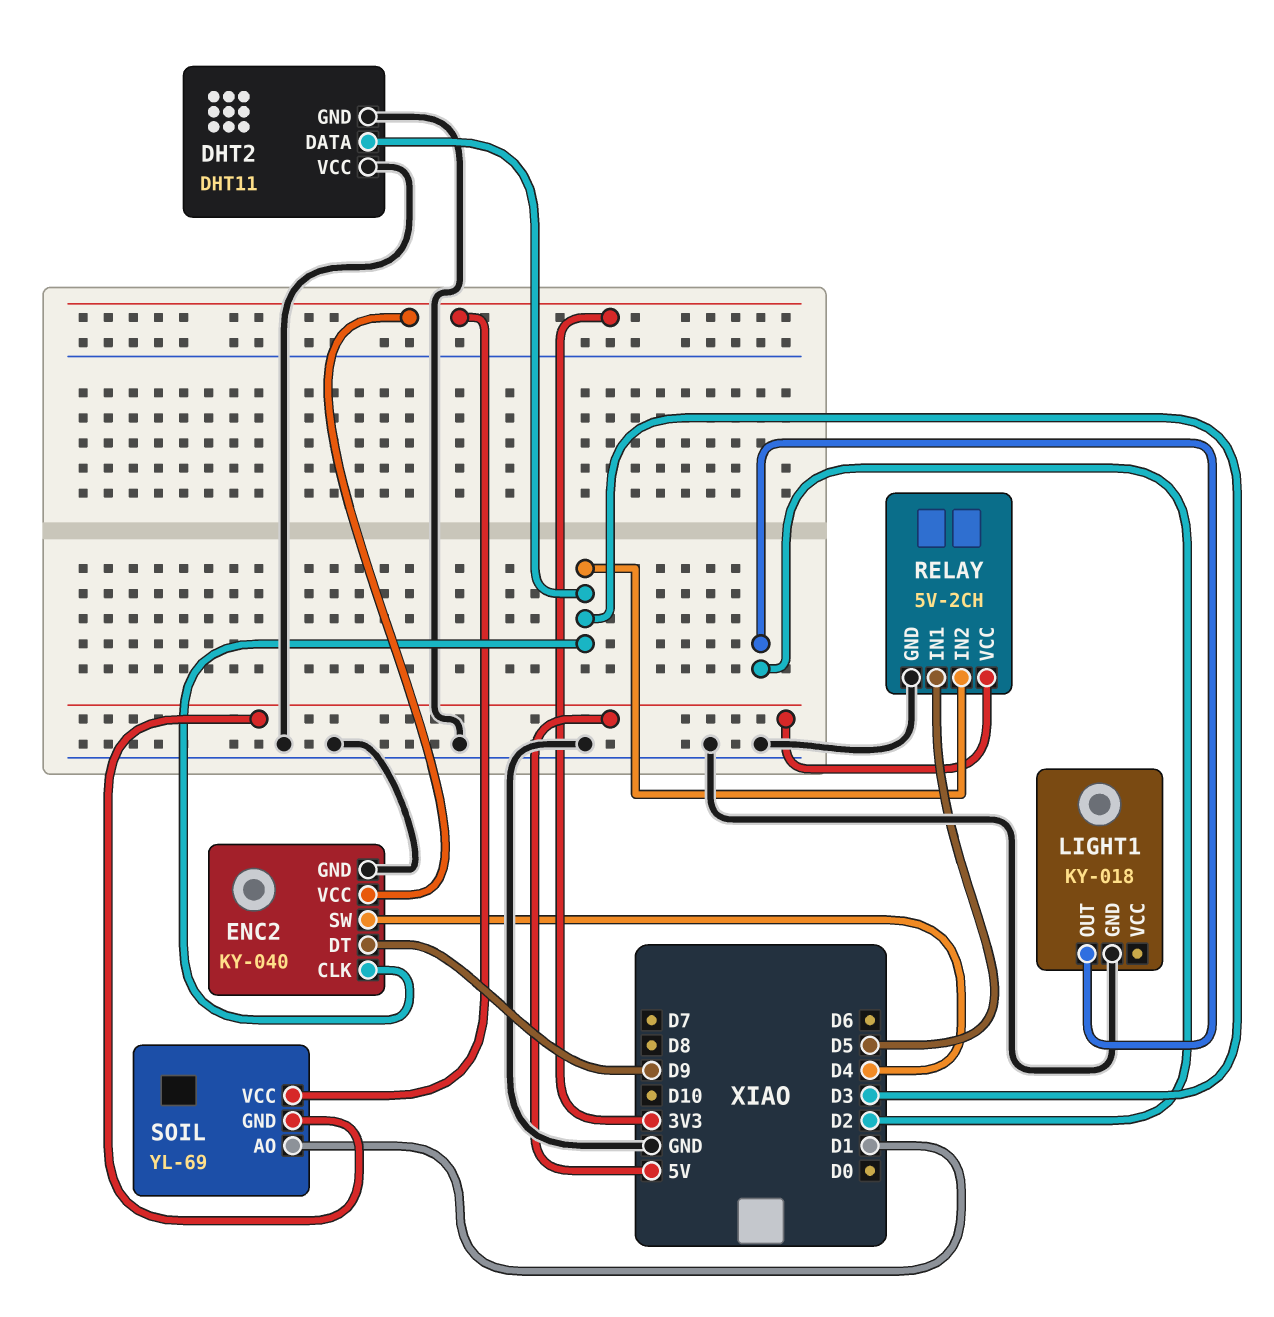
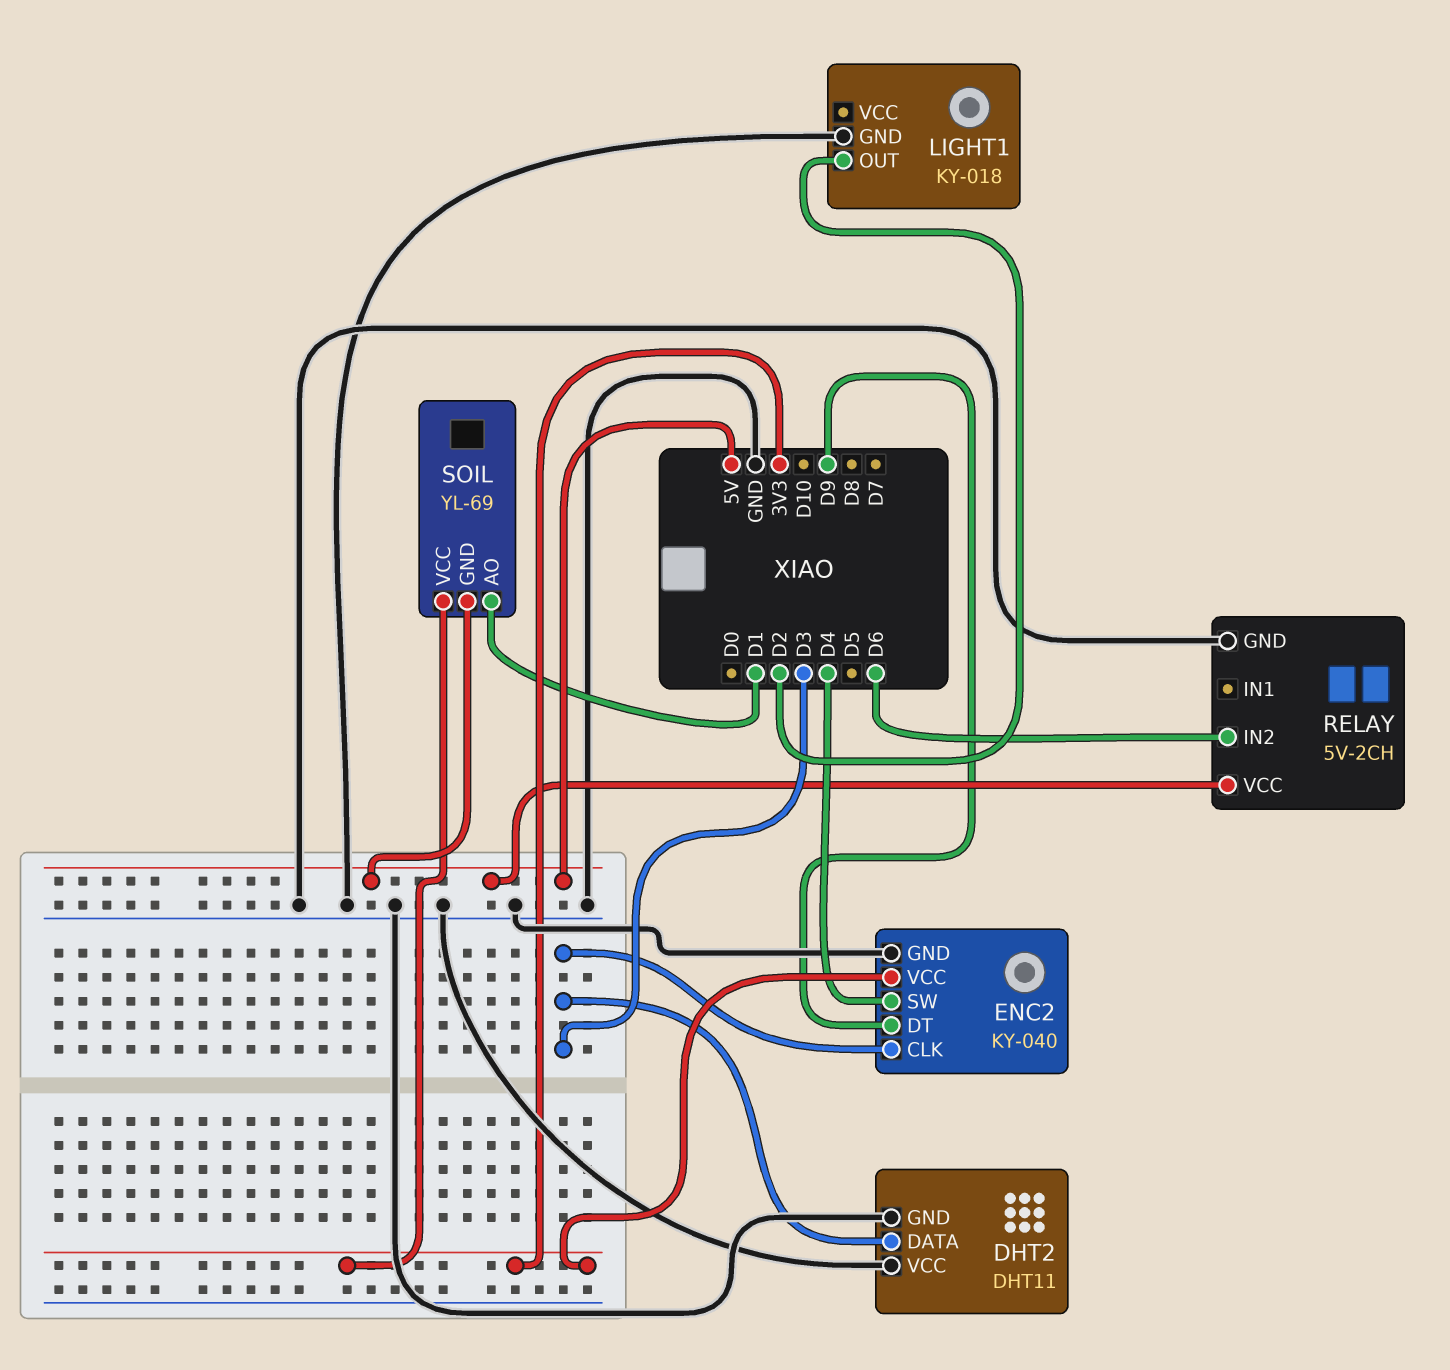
RELAY pin IN1: D5 -> none
RELAY pin IN2: D3 -> D6

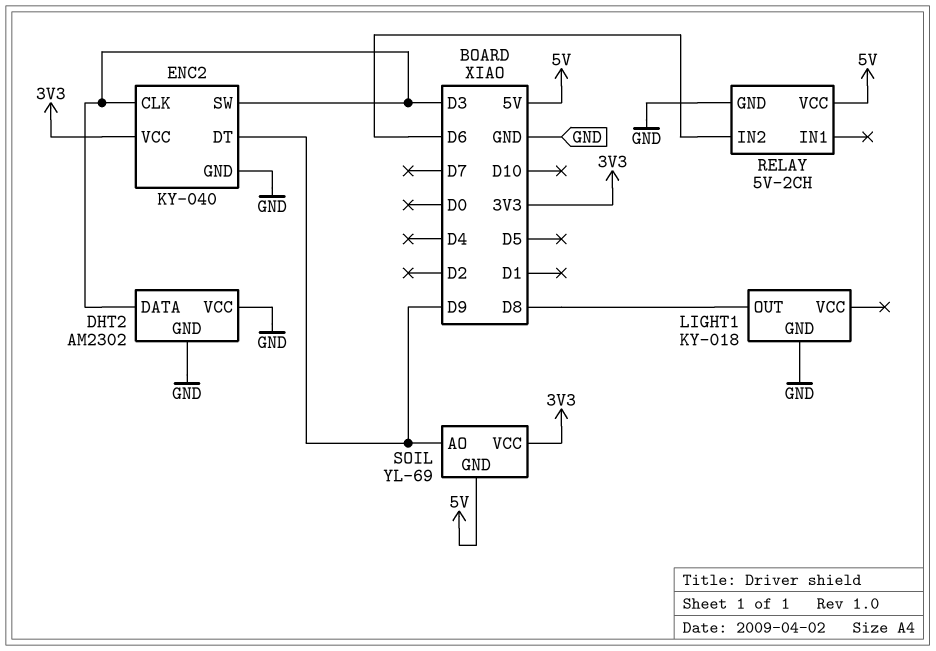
DHT2: DHT11 -> AM2302
ENC2 pin SW: D4 -> D3
LIGHT1 pin OUT: D2 -> D8
SOIL pin AO: D1 -> D9

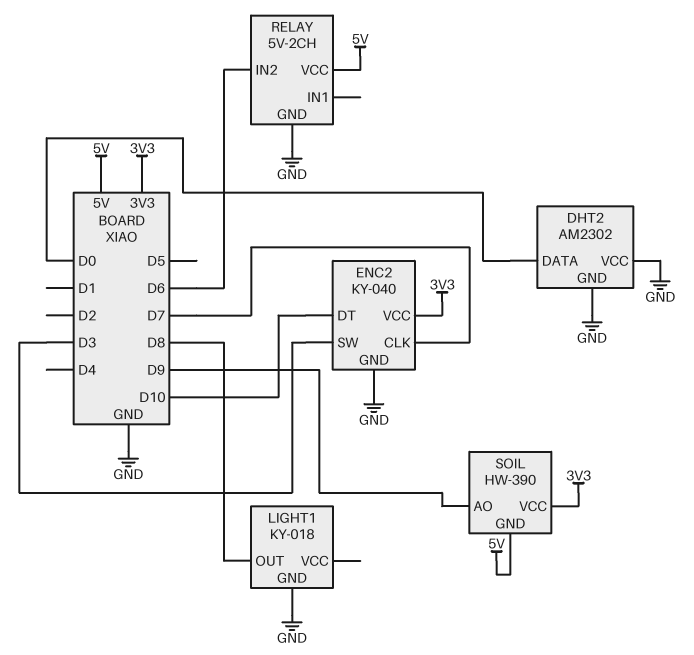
DHT2 pin DATA: D3 -> D0
ENC2 pin CLK: D3 -> D7
ENC2 pin DT: D9 -> D10
SOIL: YL-69 -> HW-390

